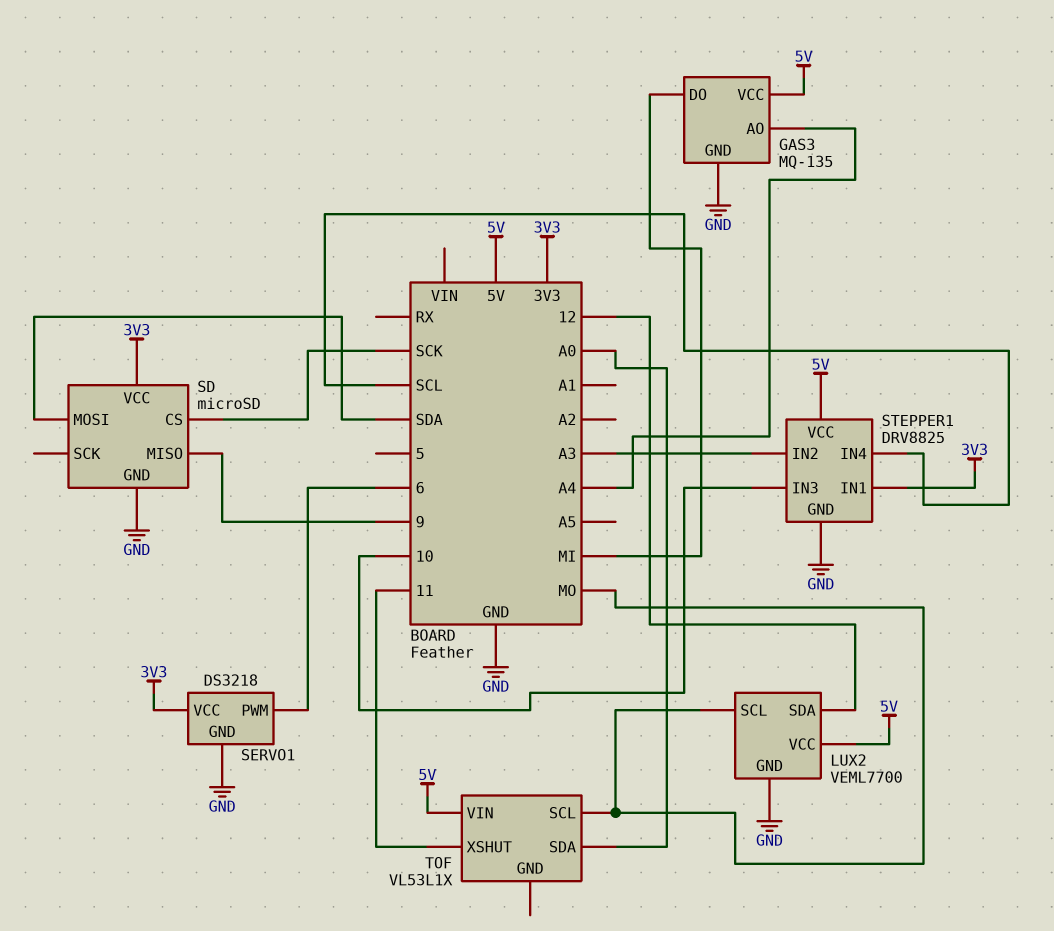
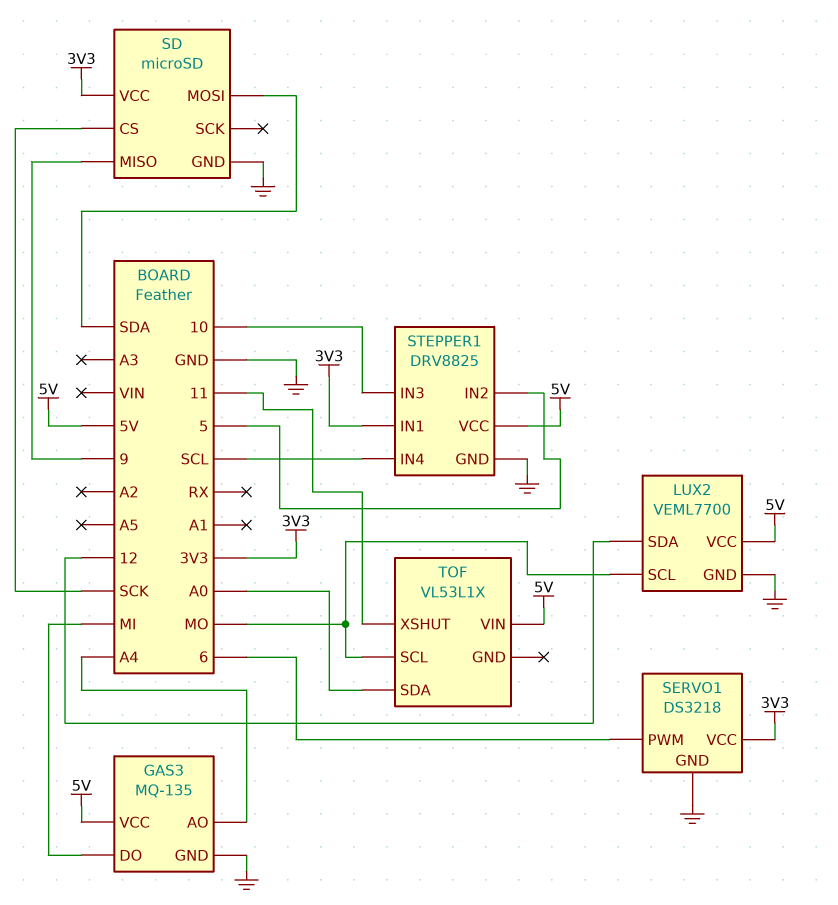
STEPPER1 pin IN2: A3 -> 5

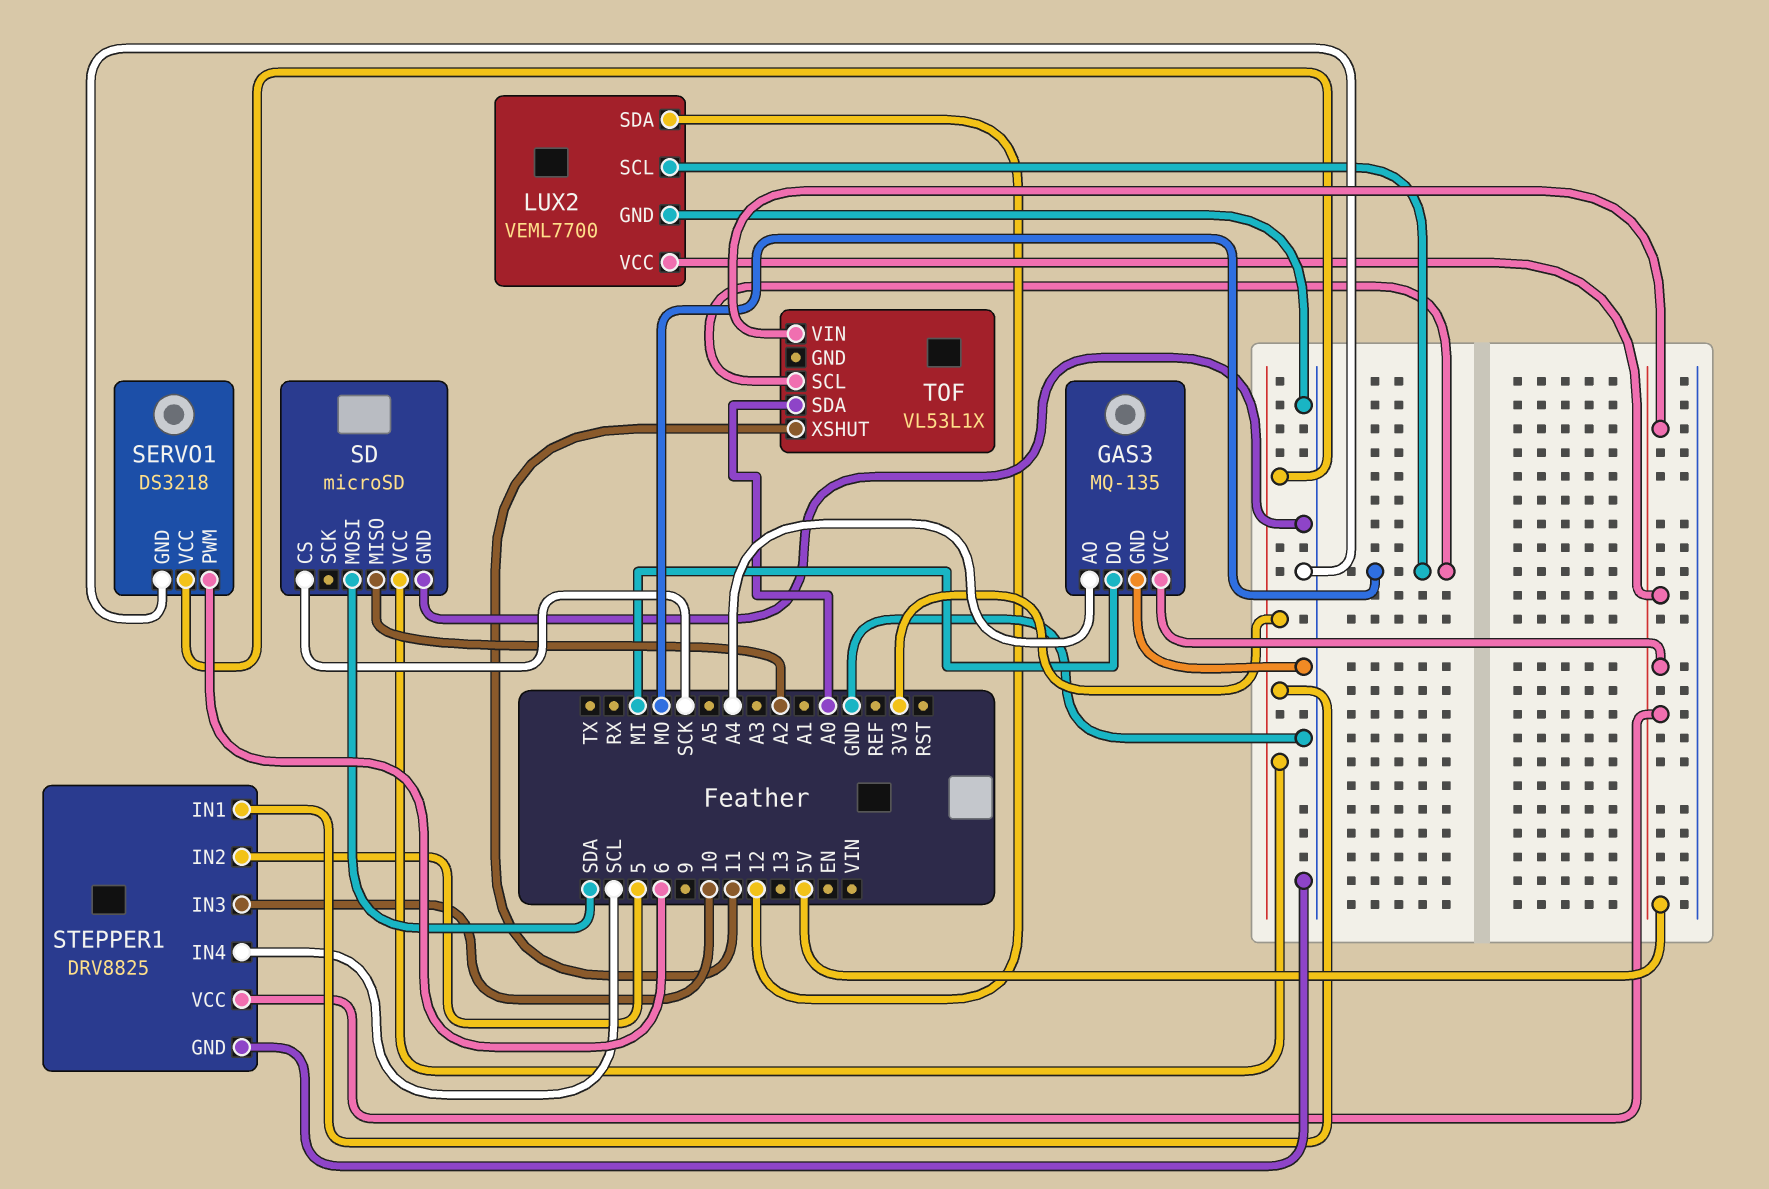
SD pin MISO: 9 -> A2

